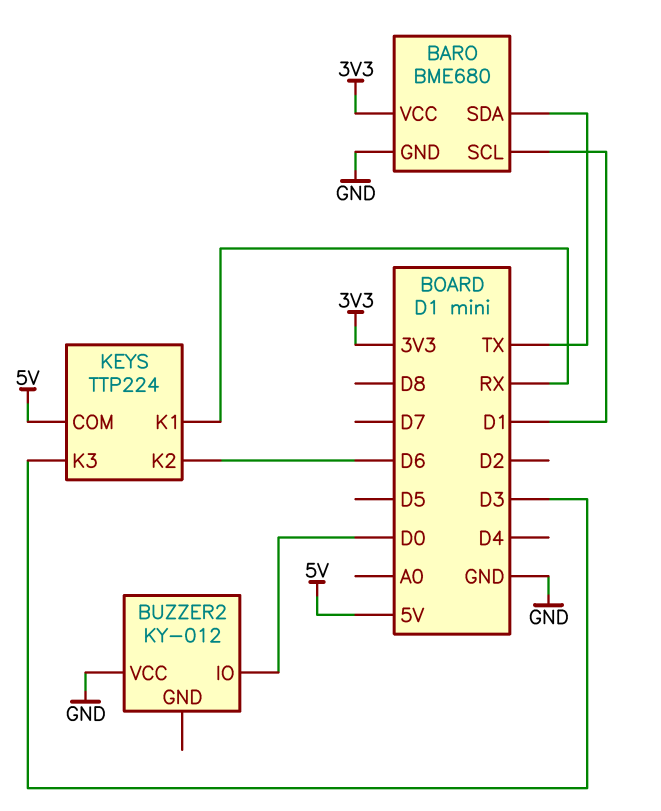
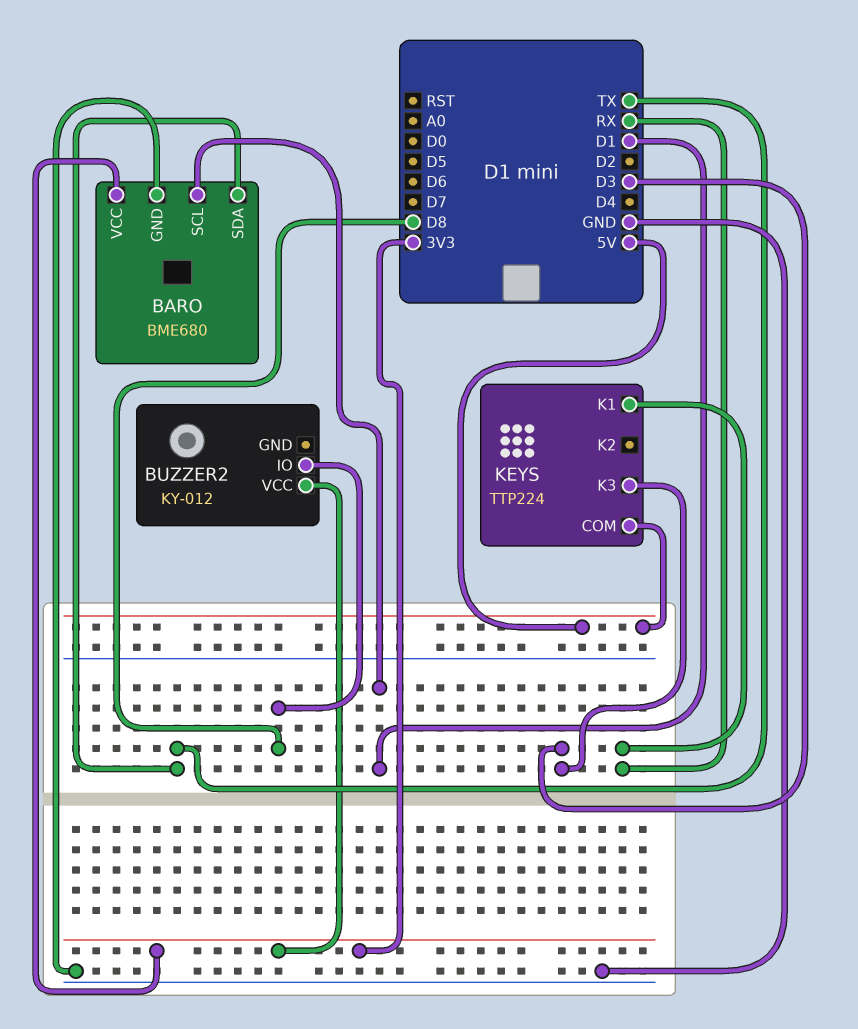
BUZZER2 pin IO: D0 -> D8
BUZZER2 pin VCC: GND -> 3V3
KEYS pin K2: D6 -> none

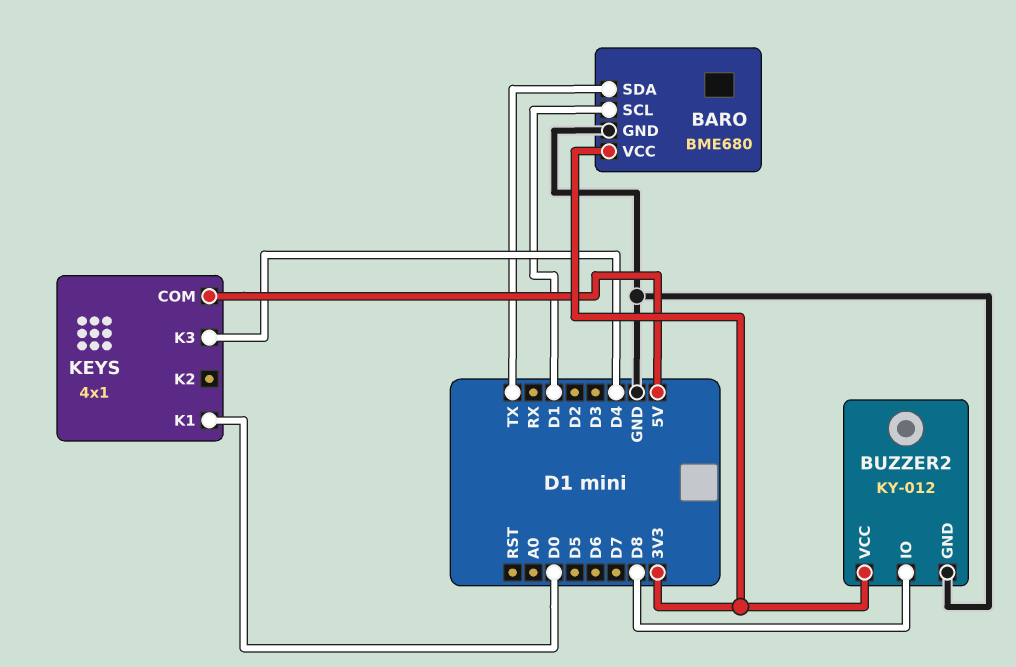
BUZZER2 pin GND: none -> GND
KEYS: TTP224 -> 4x1
KEYS pin K1: RX -> D0
KEYS pin K3: D3 -> D4

